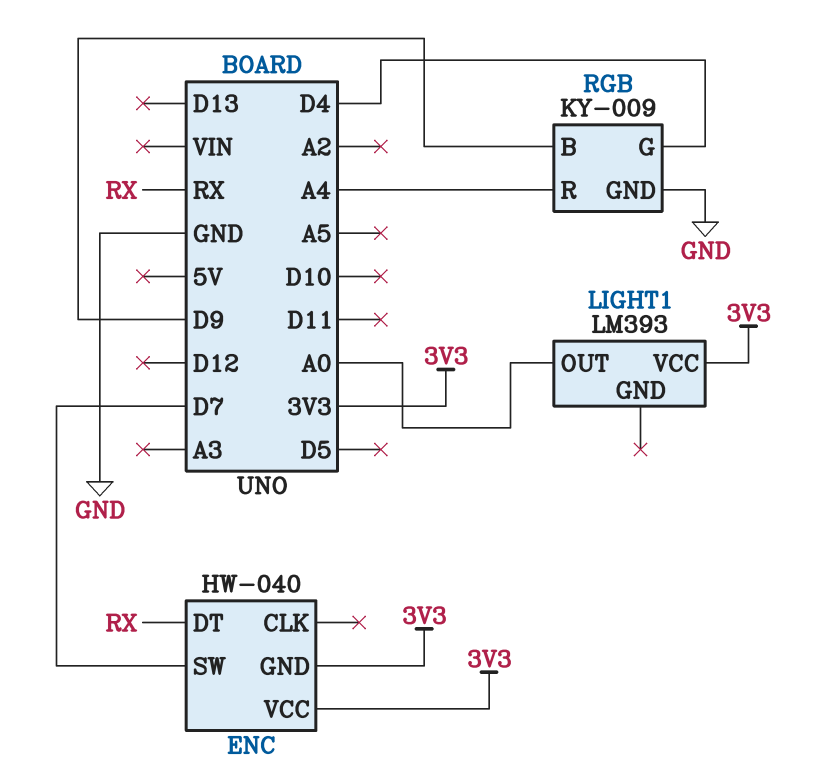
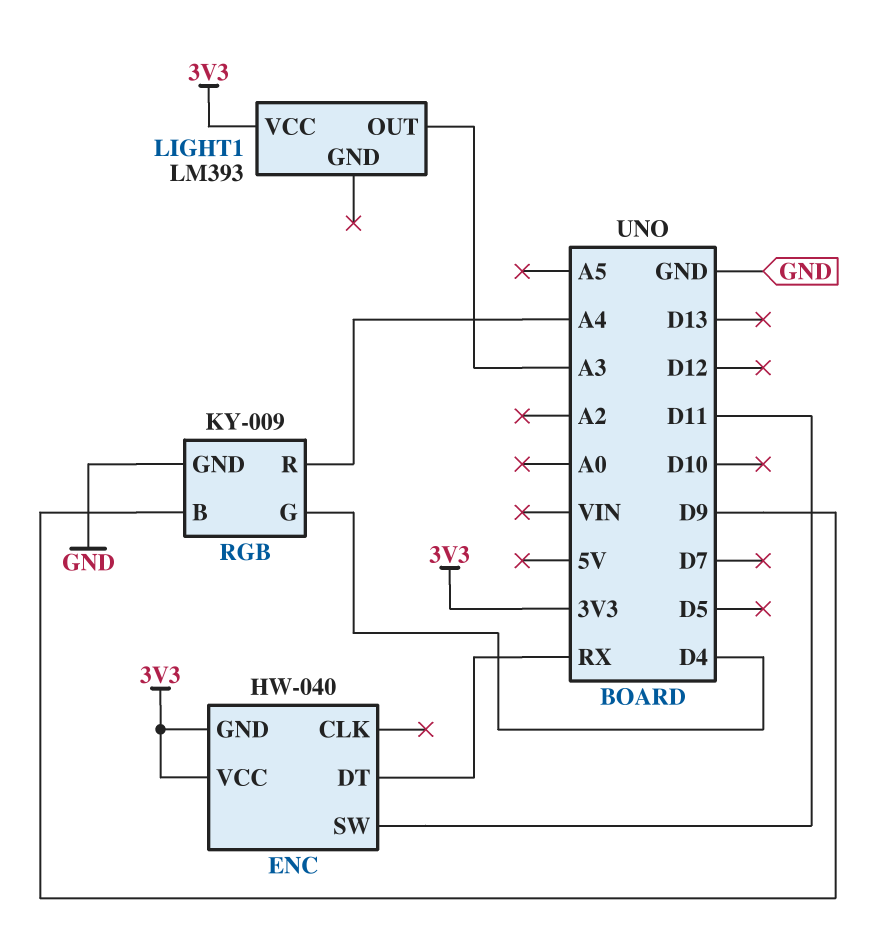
ENC pin SW: D7 -> D11
LIGHT1 pin OUT: A0 -> A3

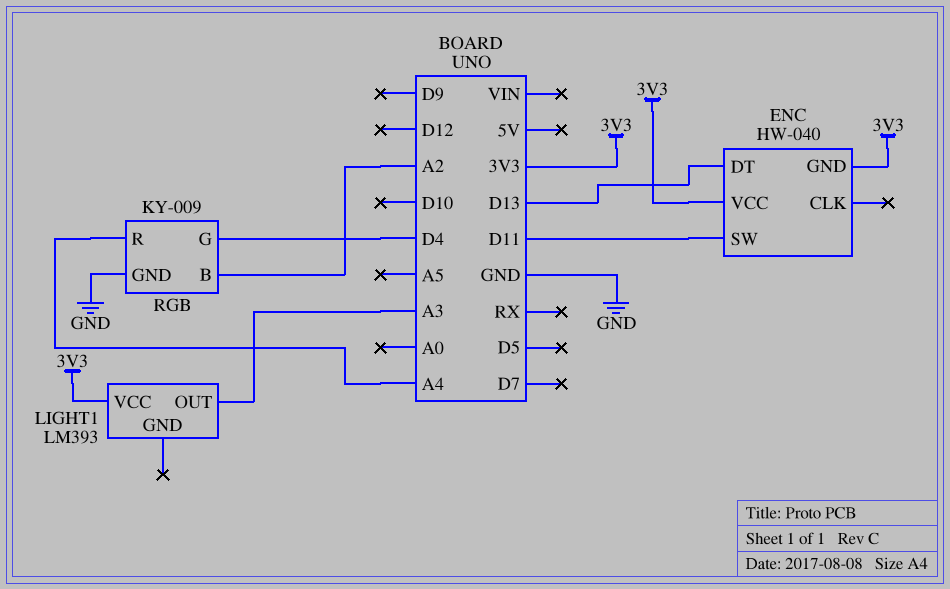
ENC pin DT: RX -> D13
RGB pin B: D9 -> A2

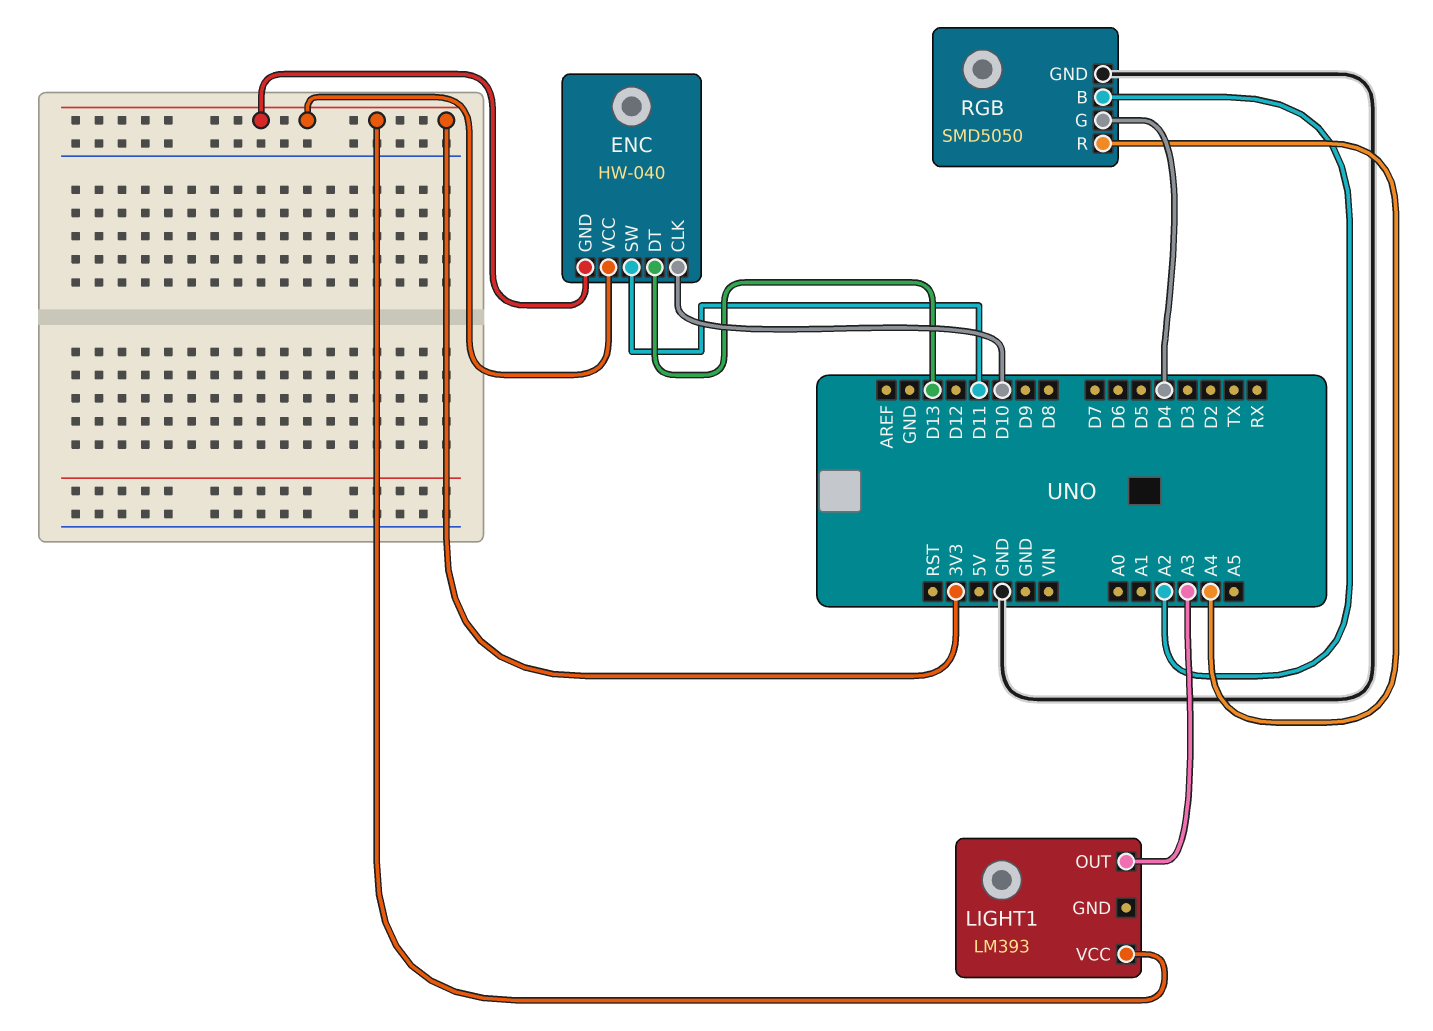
ENC pin CLK: none -> D10
RGB: KY-009 -> SMD5050

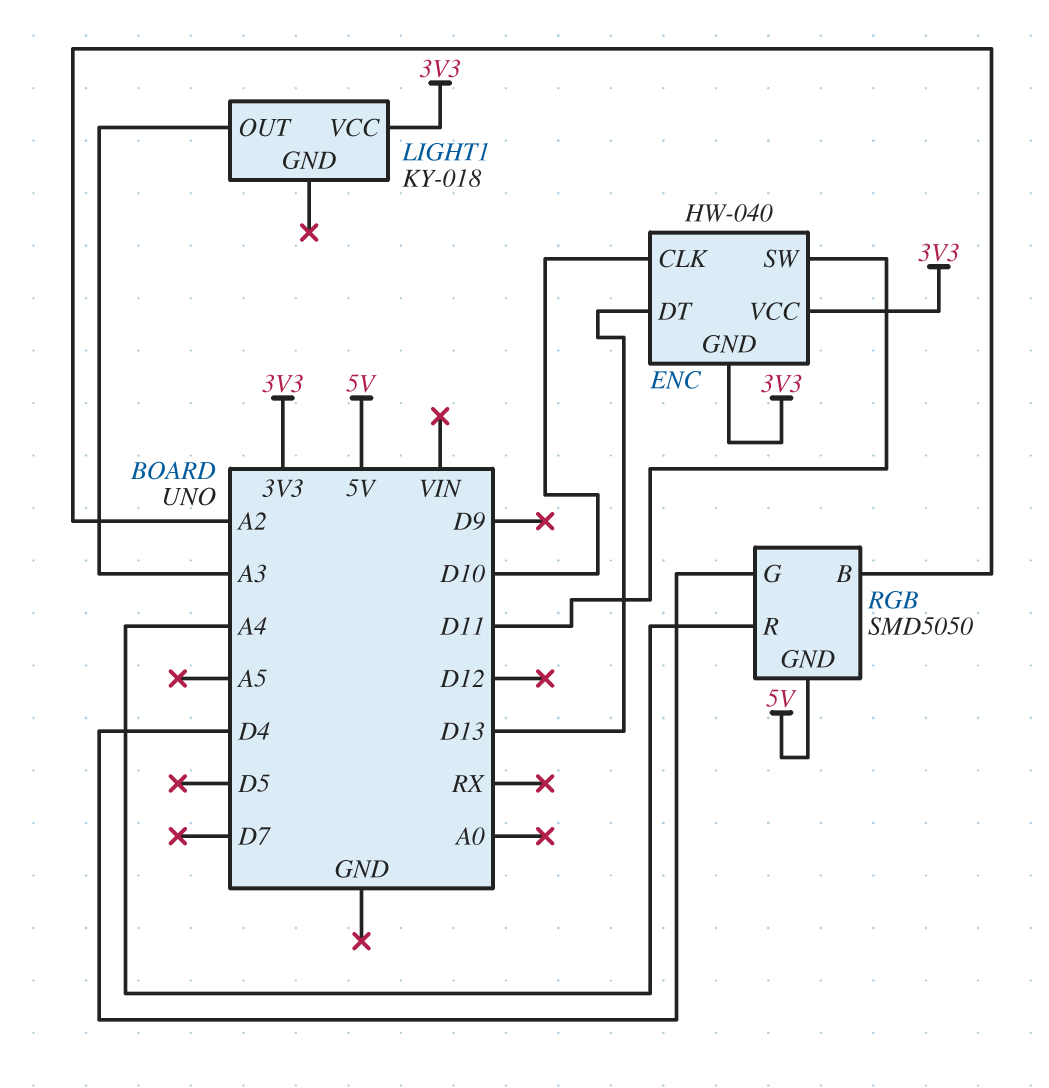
LIGHT1: LM393 -> KY-018
RGB pin GND: GND -> 5V

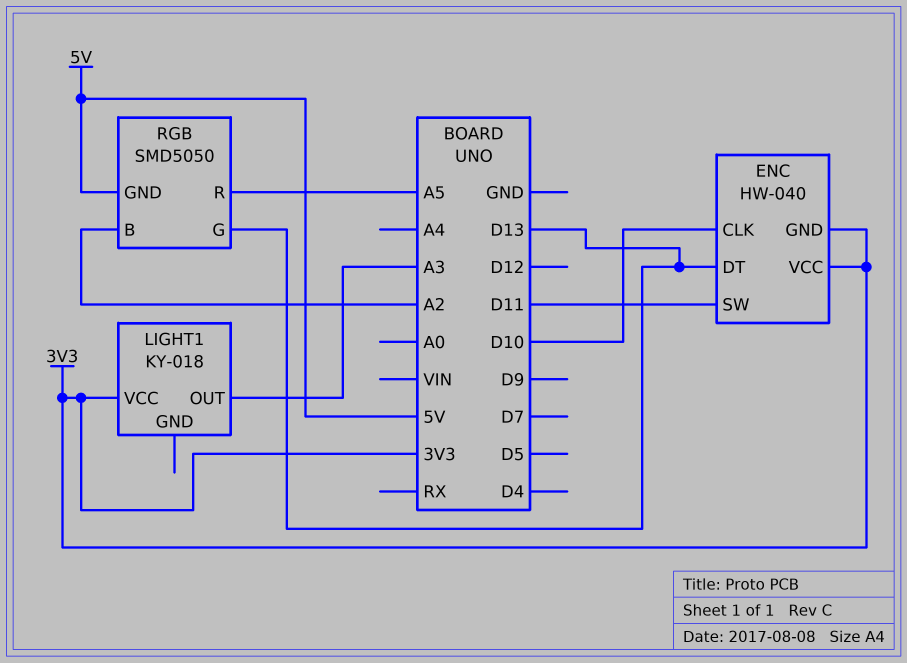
RGB pin G: D4 -> D13
RGB pin R: A4 -> A5

